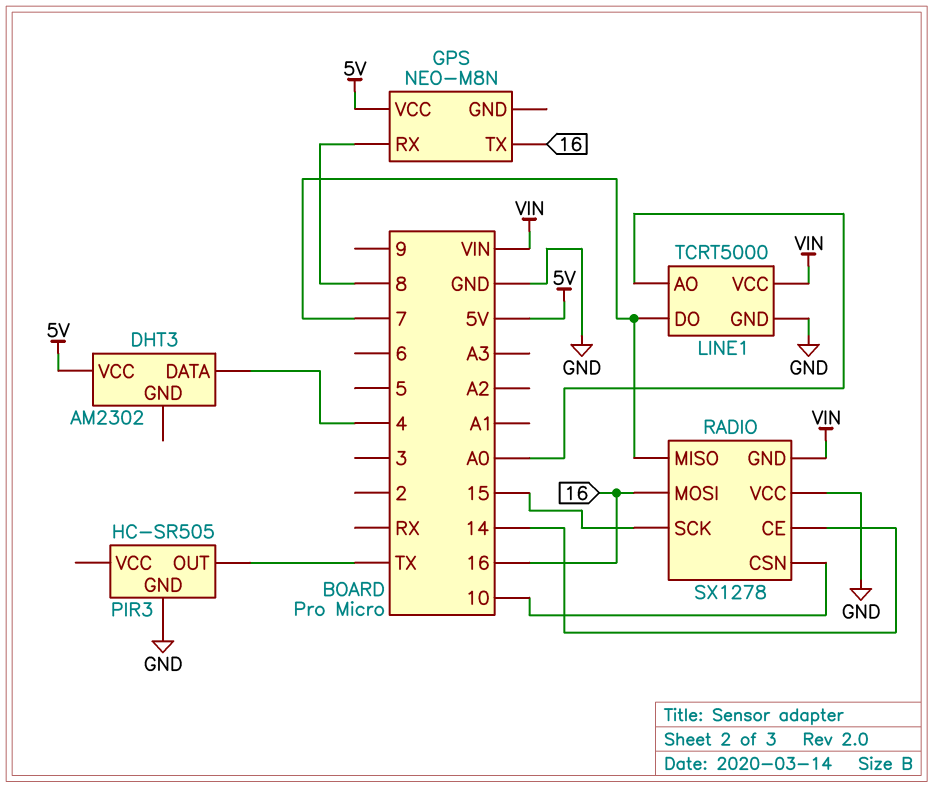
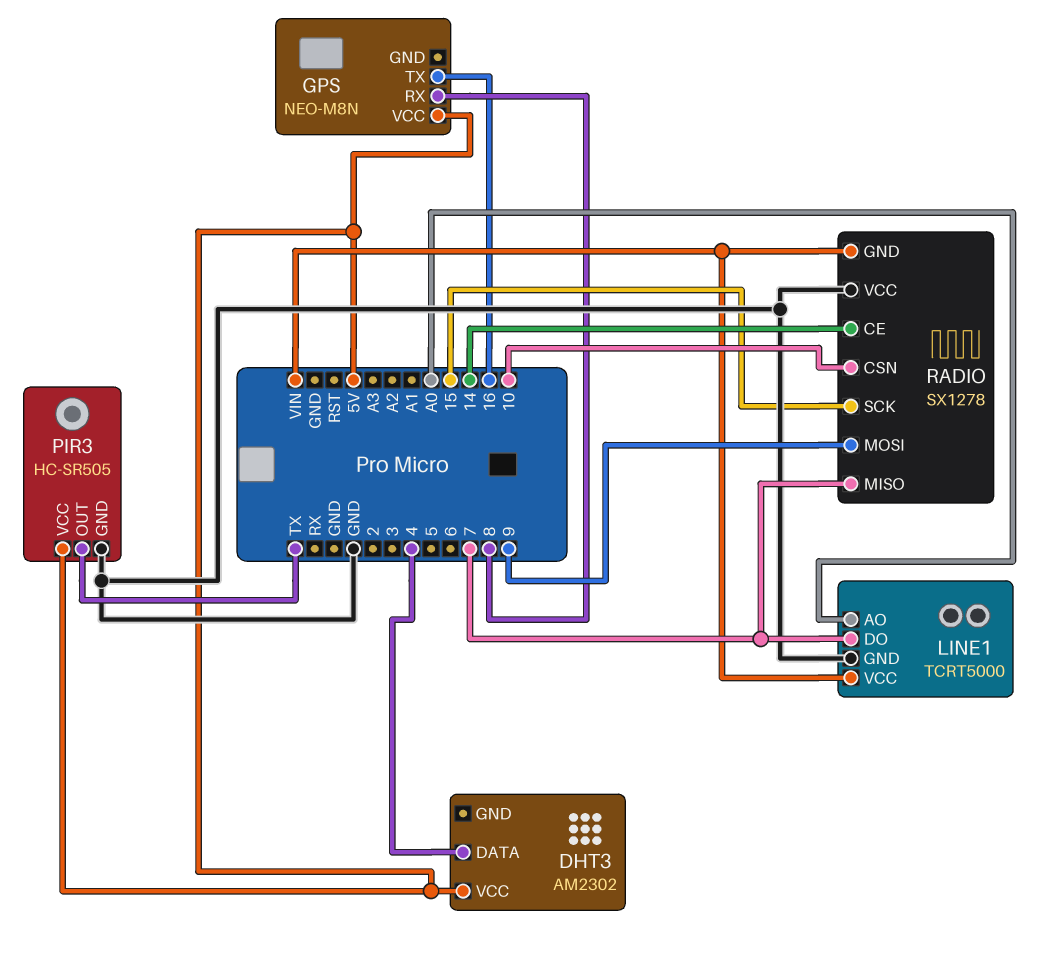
PIR3 pin VCC: none -> 5V
RADIO pin MOSI: 16 -> 9

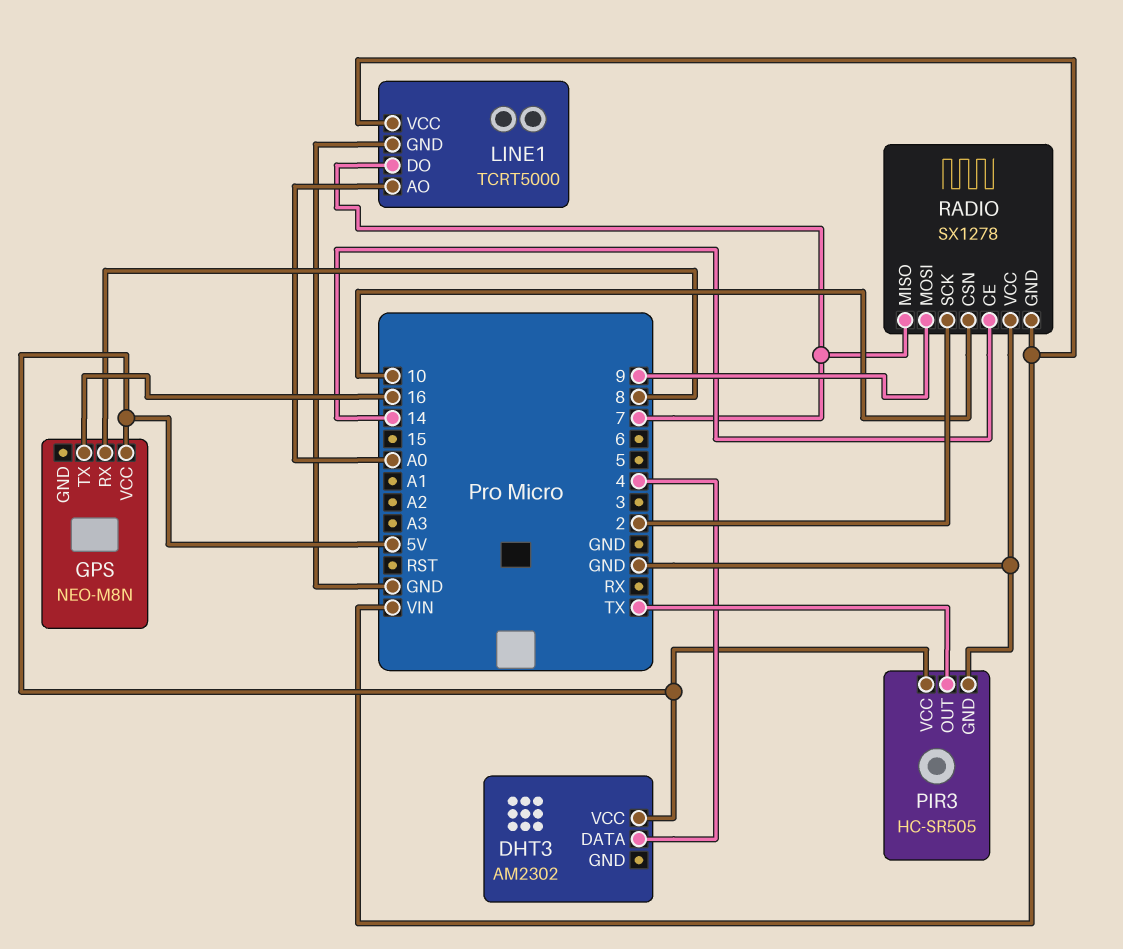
RADIO pin SCK: 15 -> 2

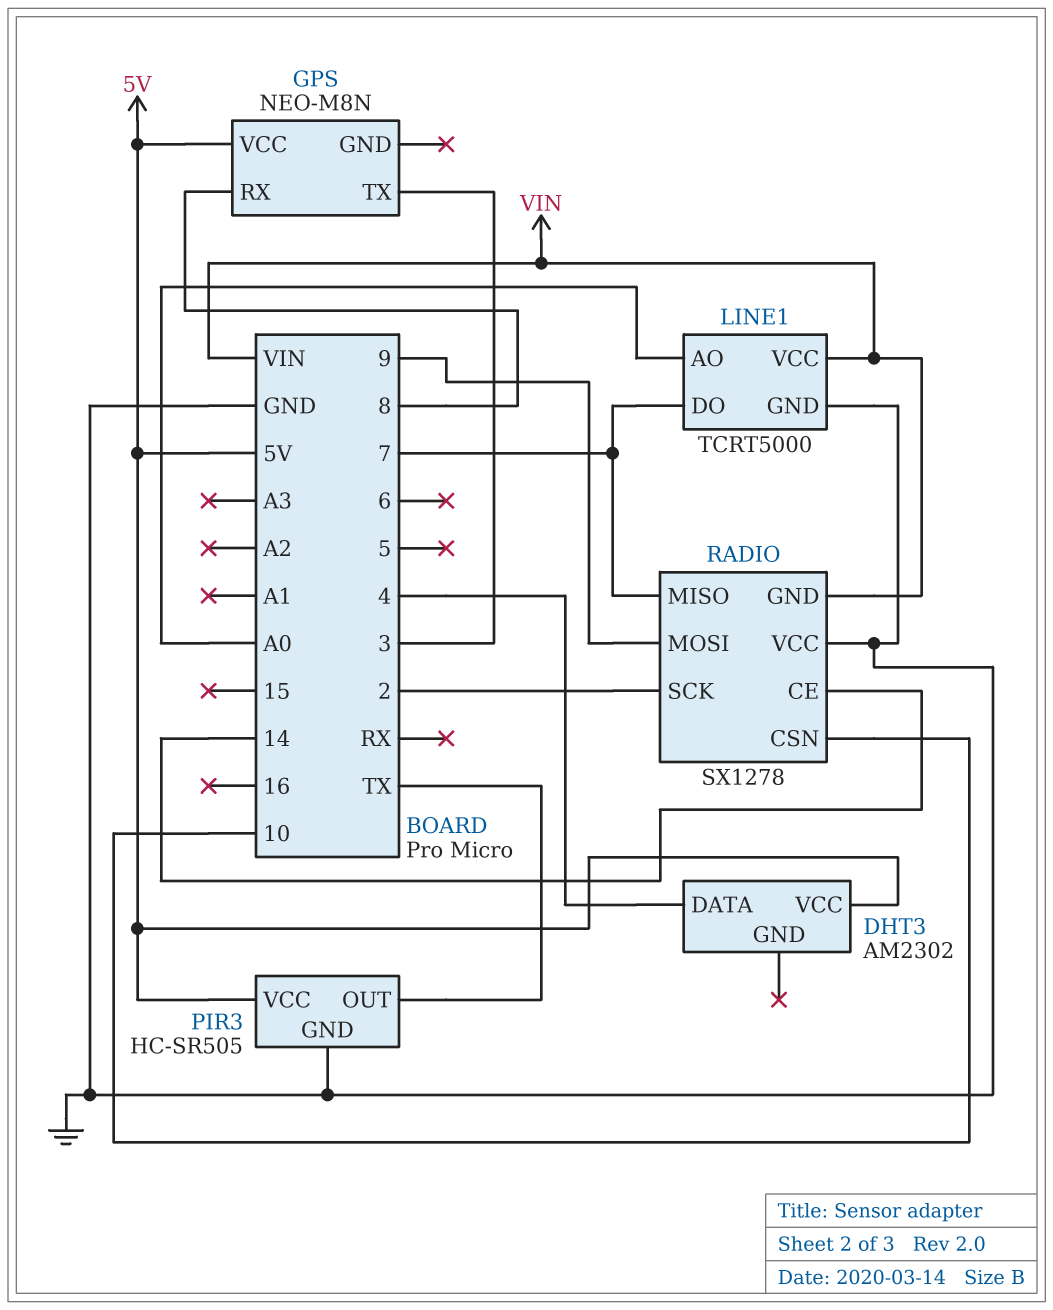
GPS pin TX: 16 -> 3

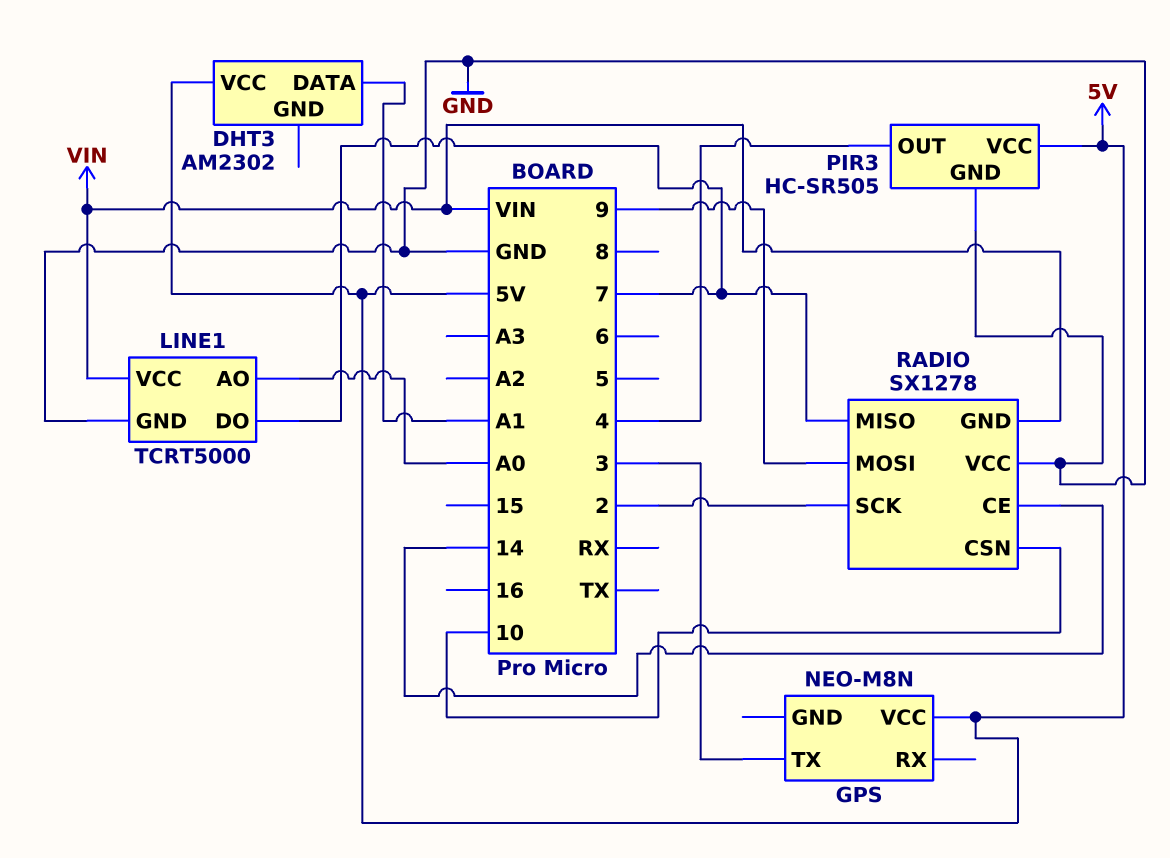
DHT3 pin DATA: 4 -> A1
GPS pin RX: 8 -> none
PIR3 pin OUT: TX -> 4

